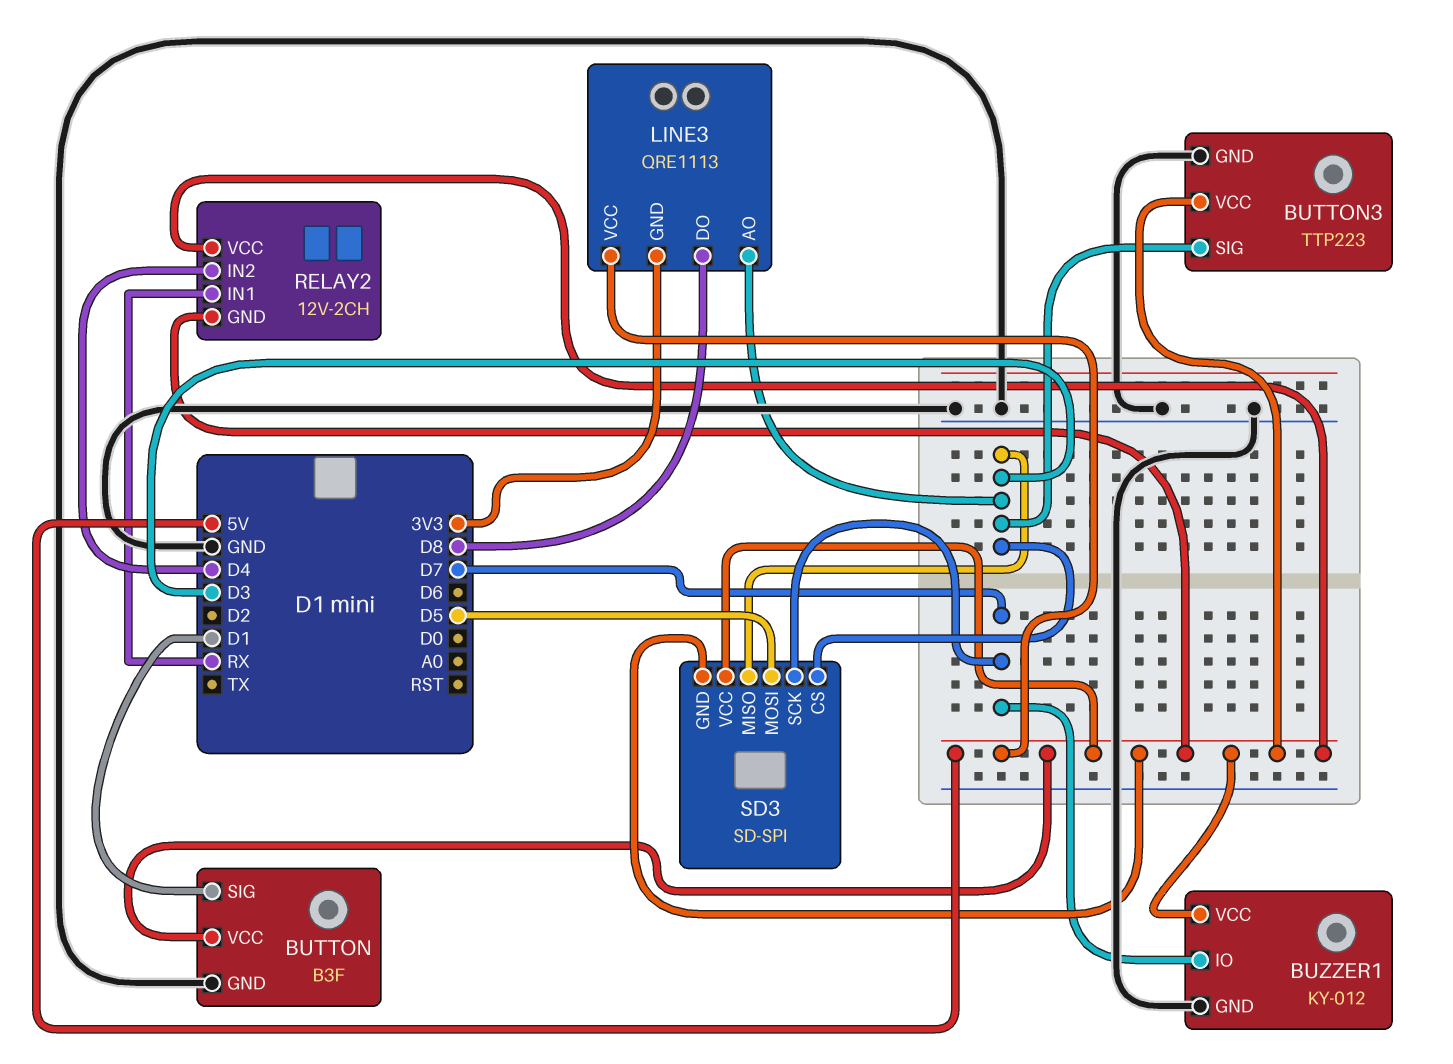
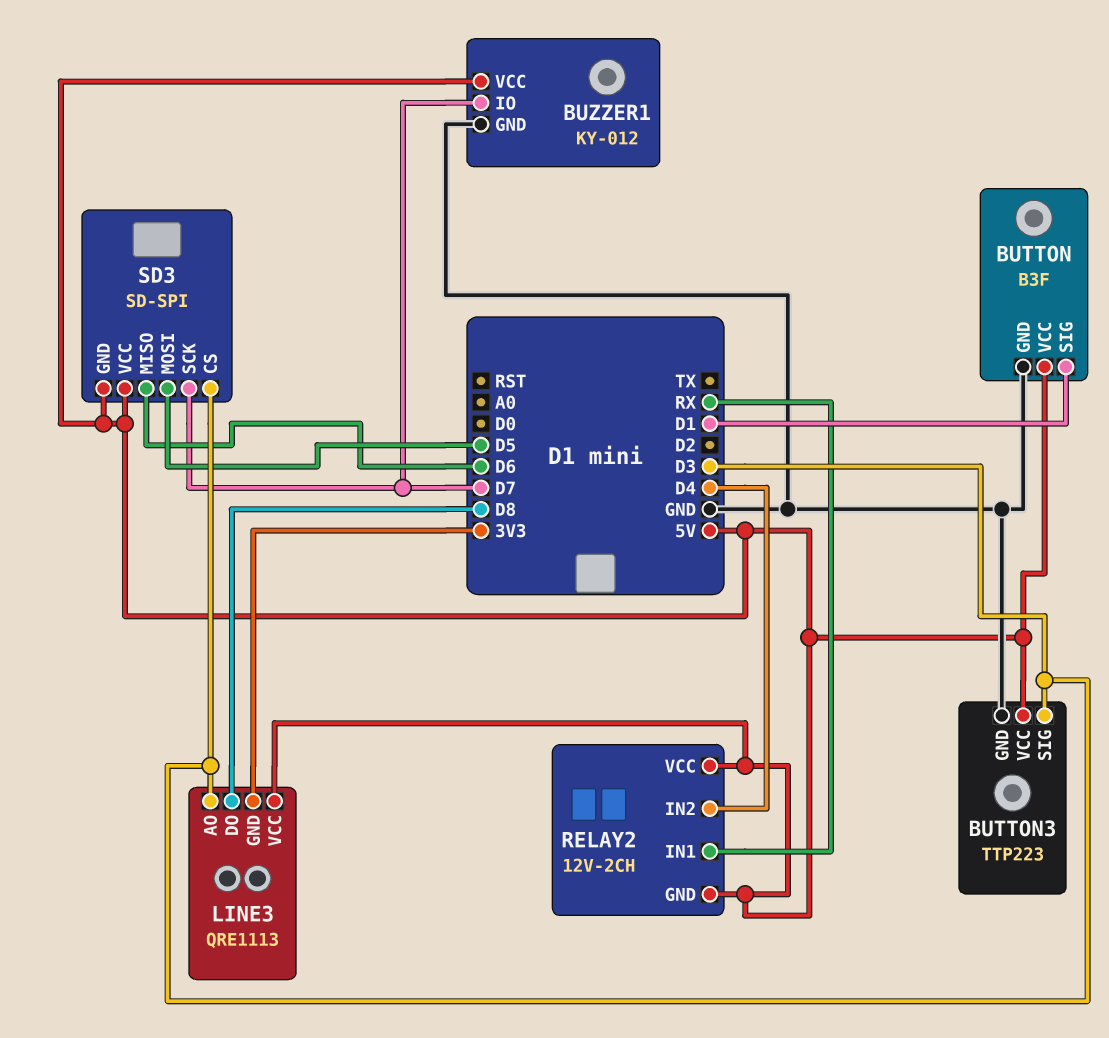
SD3 pin MISO: D3 -> D6

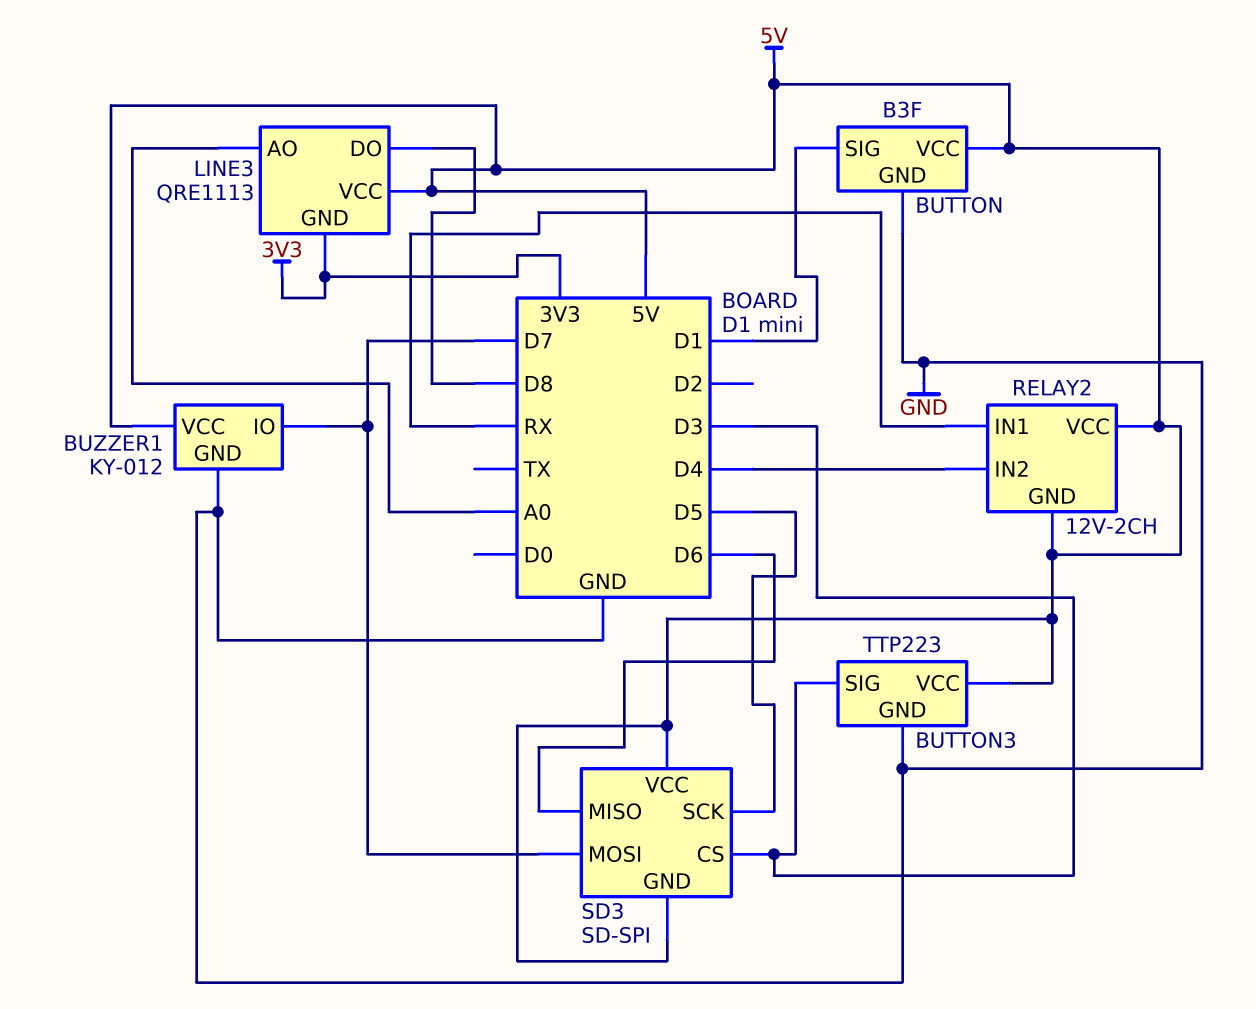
LINE3 pin AO: D3 -> A0
SD3 pin MOSI: D5 -> D7
SD3 pin SCK: D7 -> D5

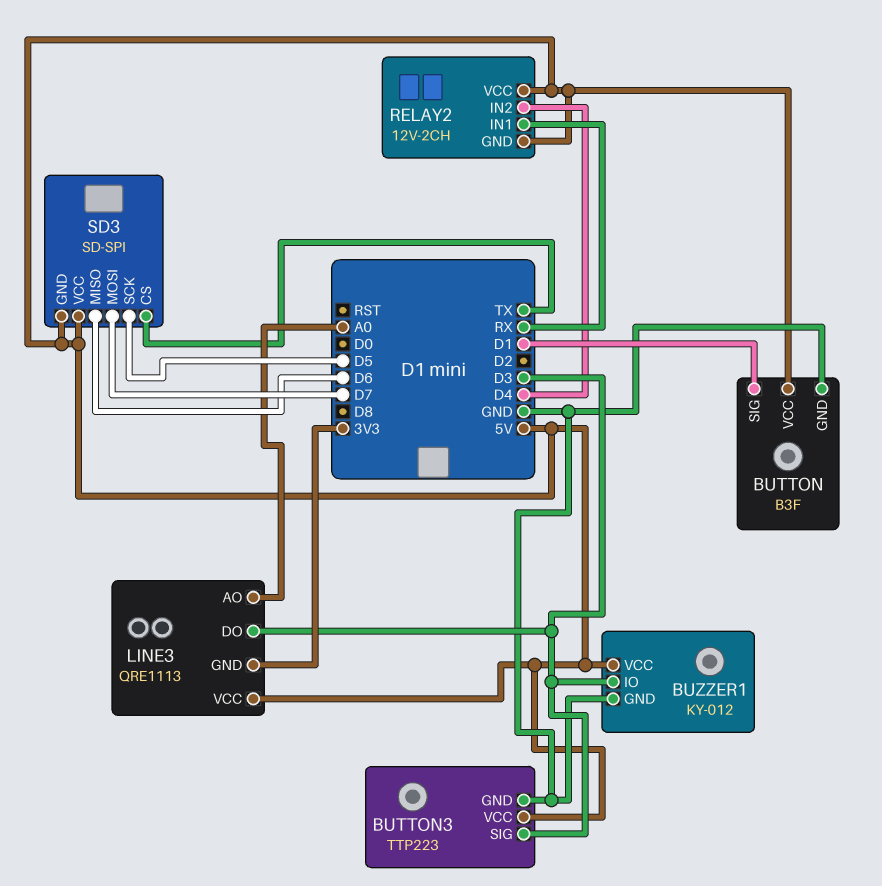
BUZZER1 pin IO: D7 -> D3
LINE3 pin DO: D8 -> D3
SD3 pin CS: D3 -> TX

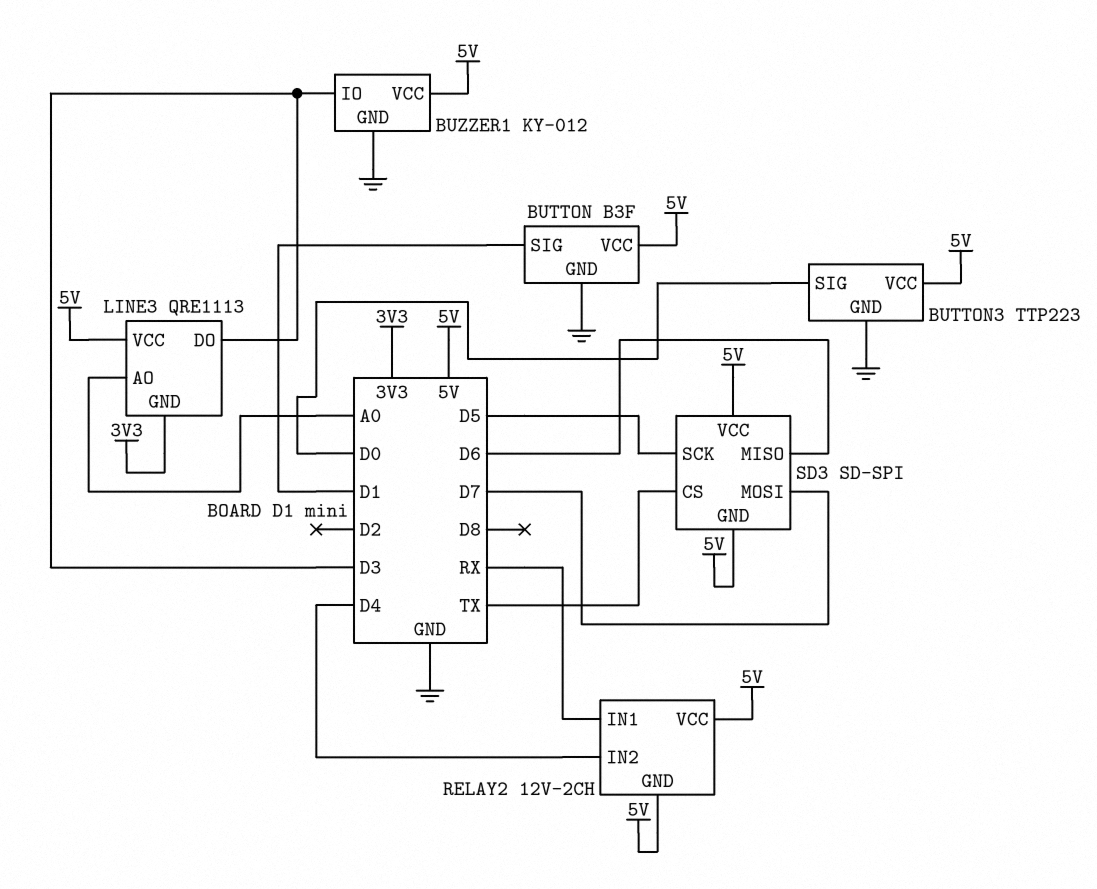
BUTTON3 pin SIG: D3 -> D0

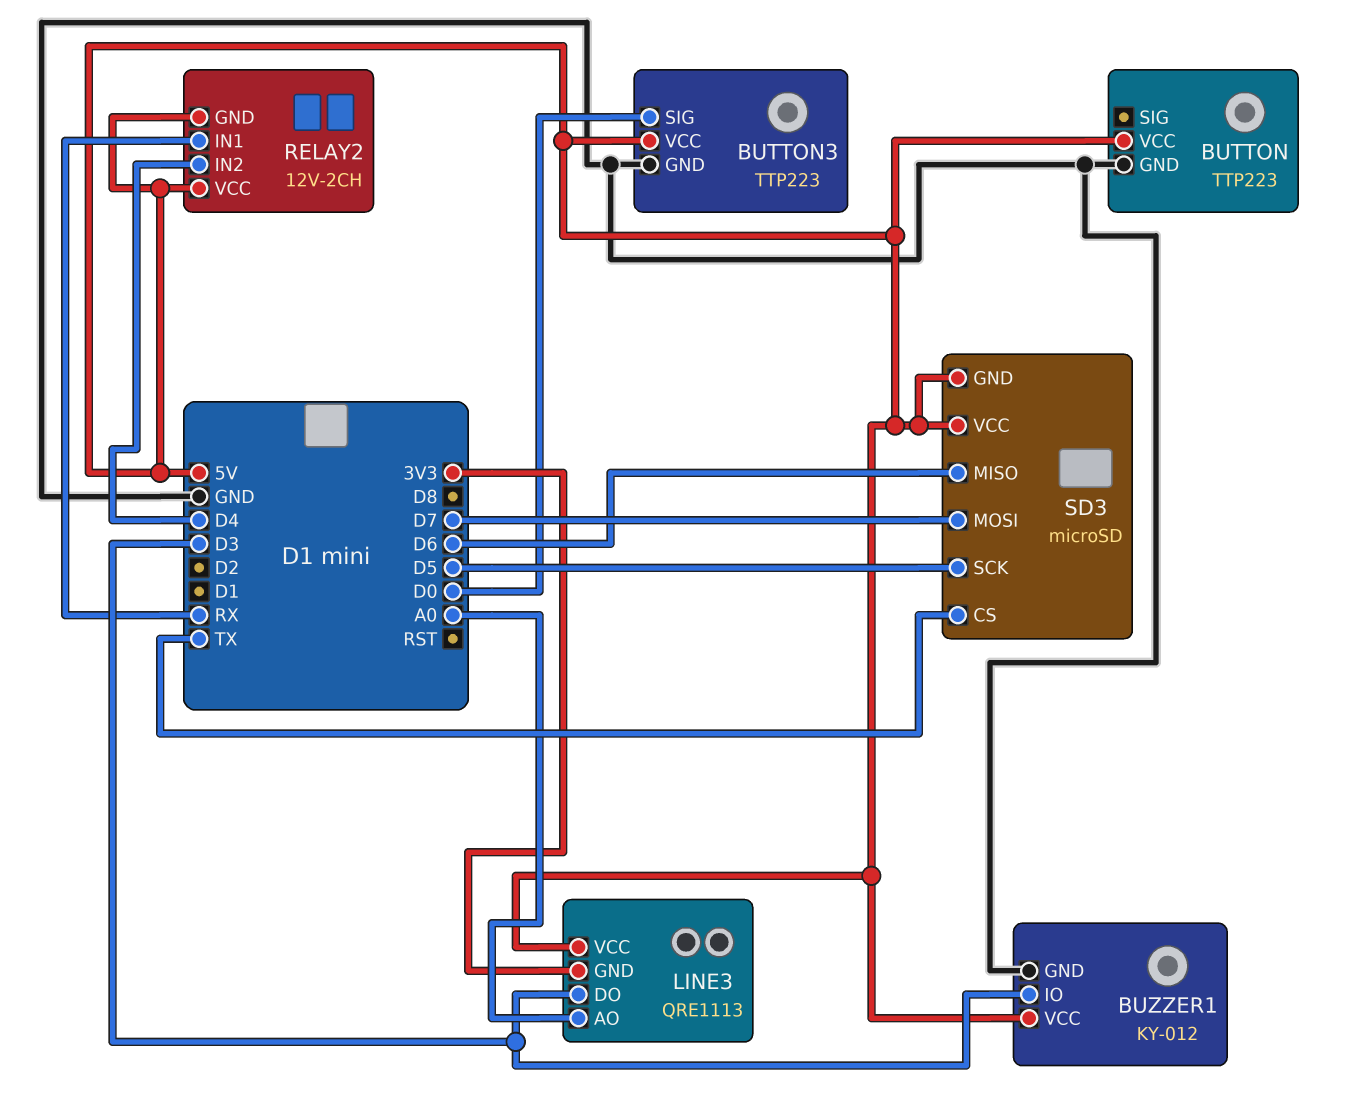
BUTTON: B3F -> TTP223
BUTTON pin SIG: D1 -> none
SD3: SD-SPI -> microSD

